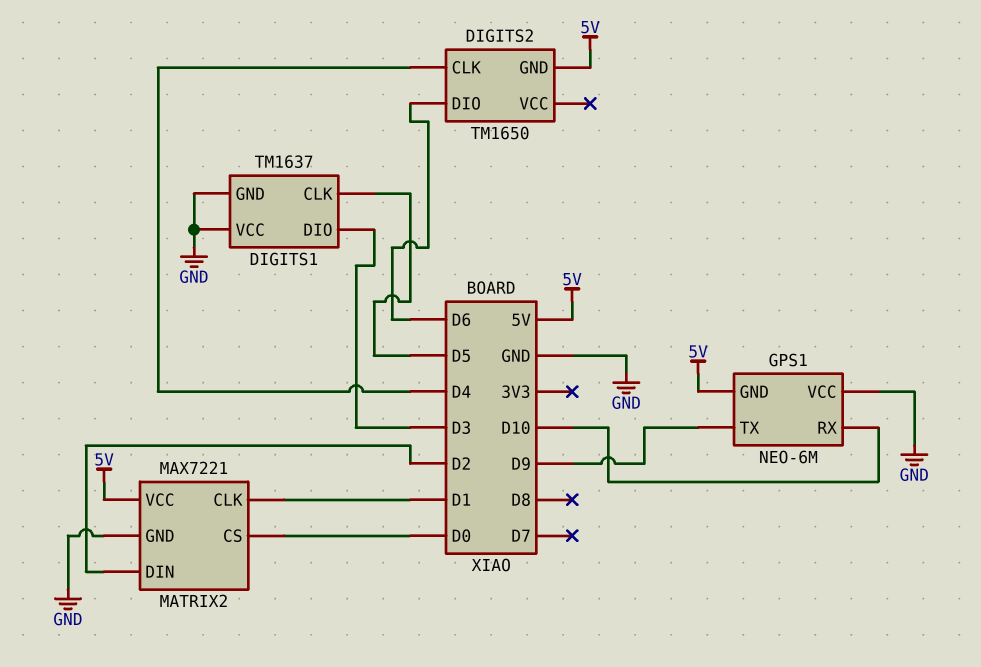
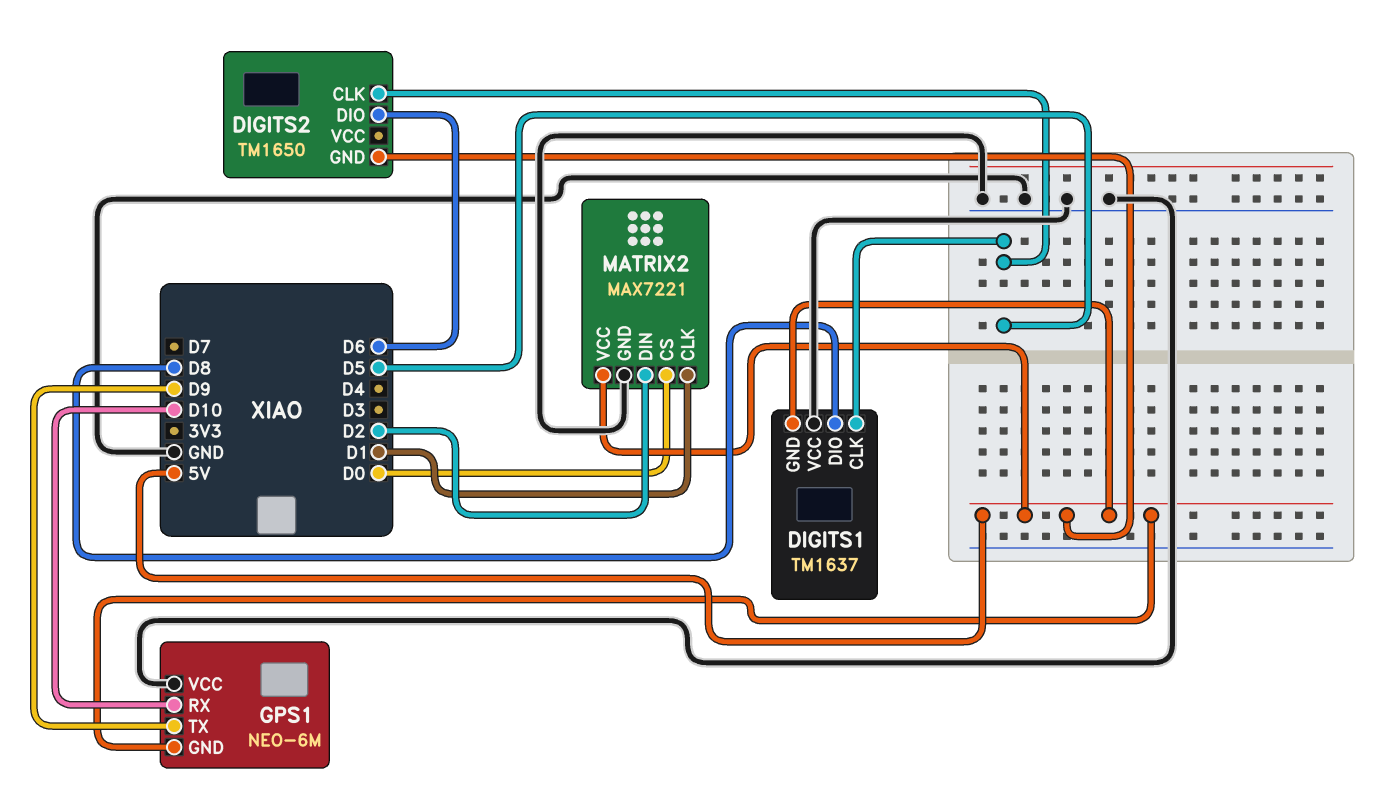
DIGITS1 pin DIO: D3 -> D8
DIGITS1 pin GND: GND -> 5V
DIGITS2 pin CLK: D4 -> D5

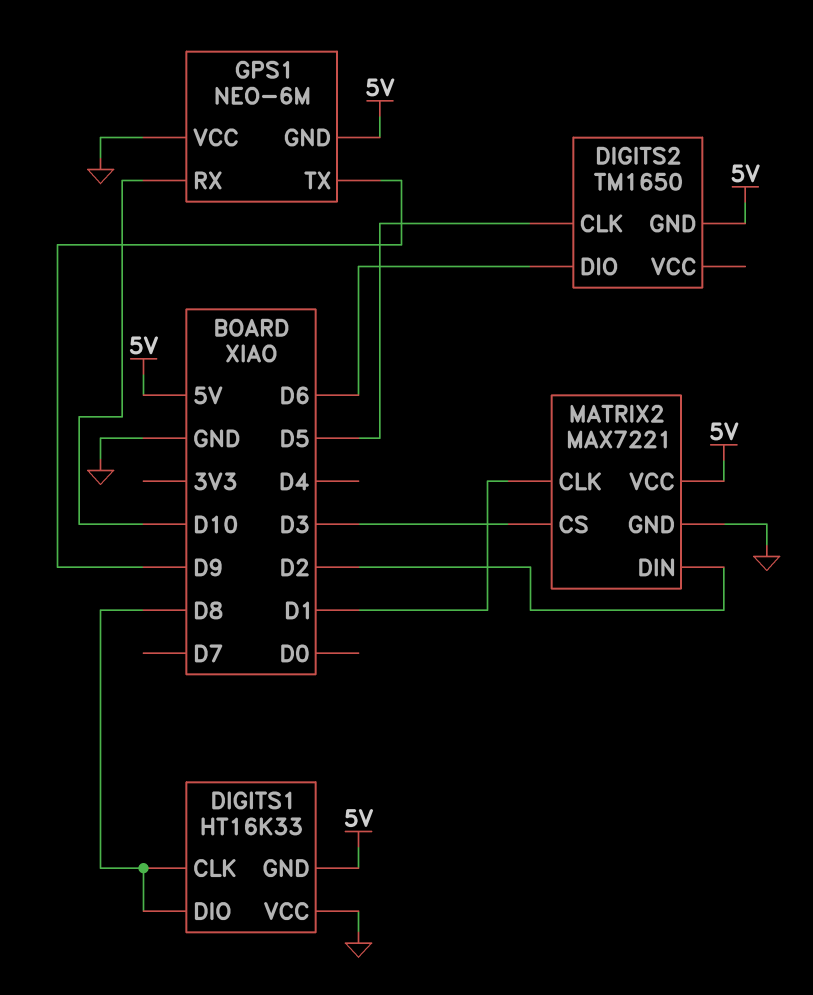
DIGITS1: TM1637 -> HT16K33
DIGITS1 pin CLK: D5 -> D8
MATRIX2 pin CS: D0 -> D3

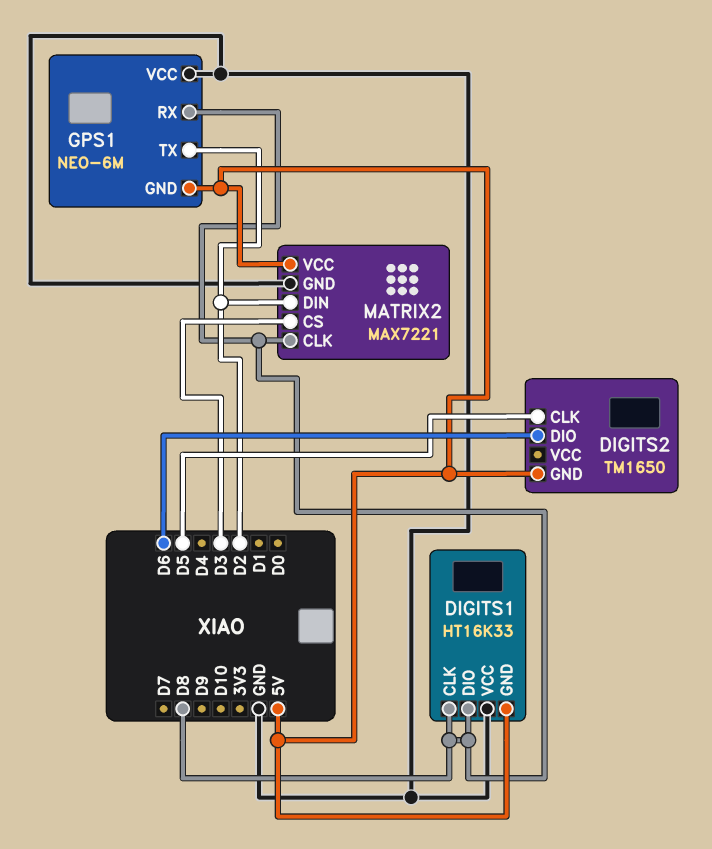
GPS1 pin RX: D10 -> D8
GPS1 pin TX: D9 -> D2
MATRIX2 pin CLK: D1 -> D8

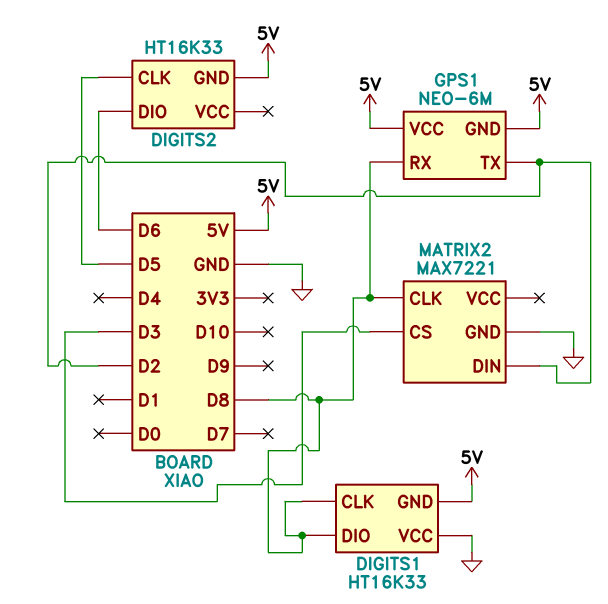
DIGITS2: TM1650 -> HT16K33
GPS1 pin VCC: GND -> 5V
MATRIX2 pin VCC: 5V -> none

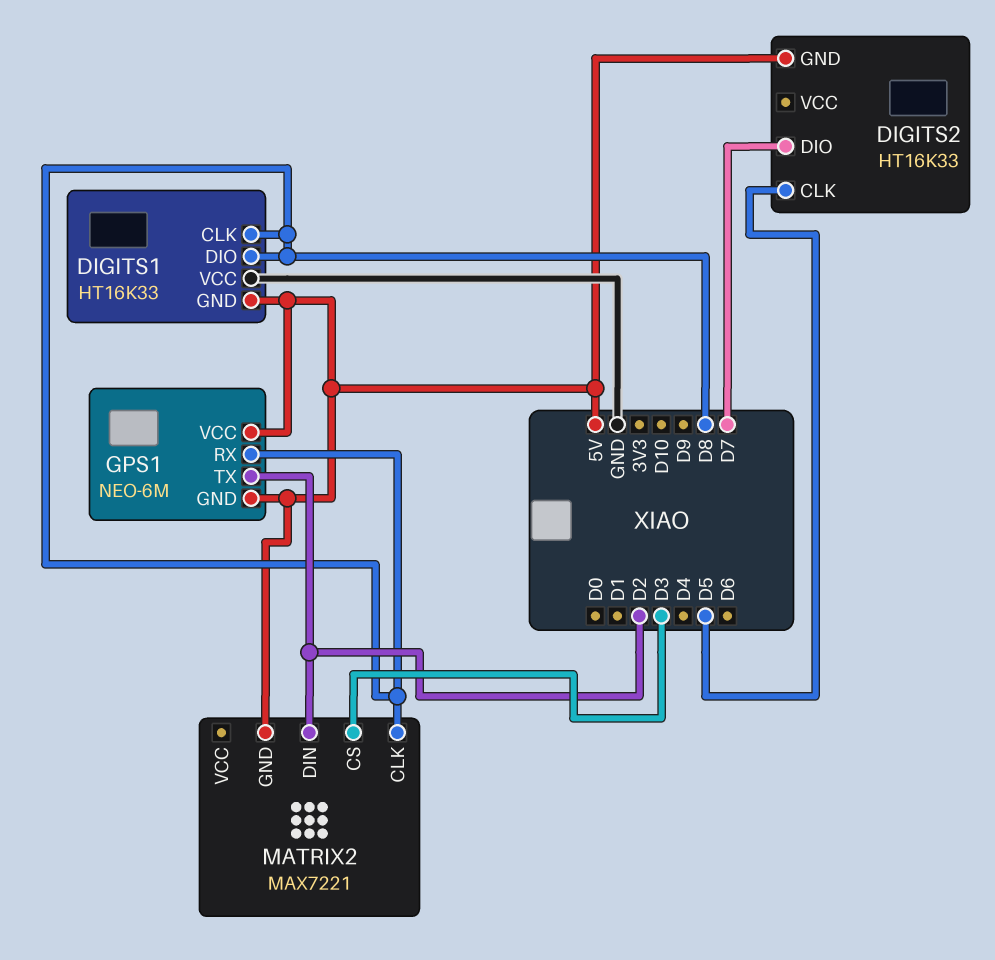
DIGITS2 pin DIO: D6 -> D7
MATRIX2 pin GND: GND -> 5V

